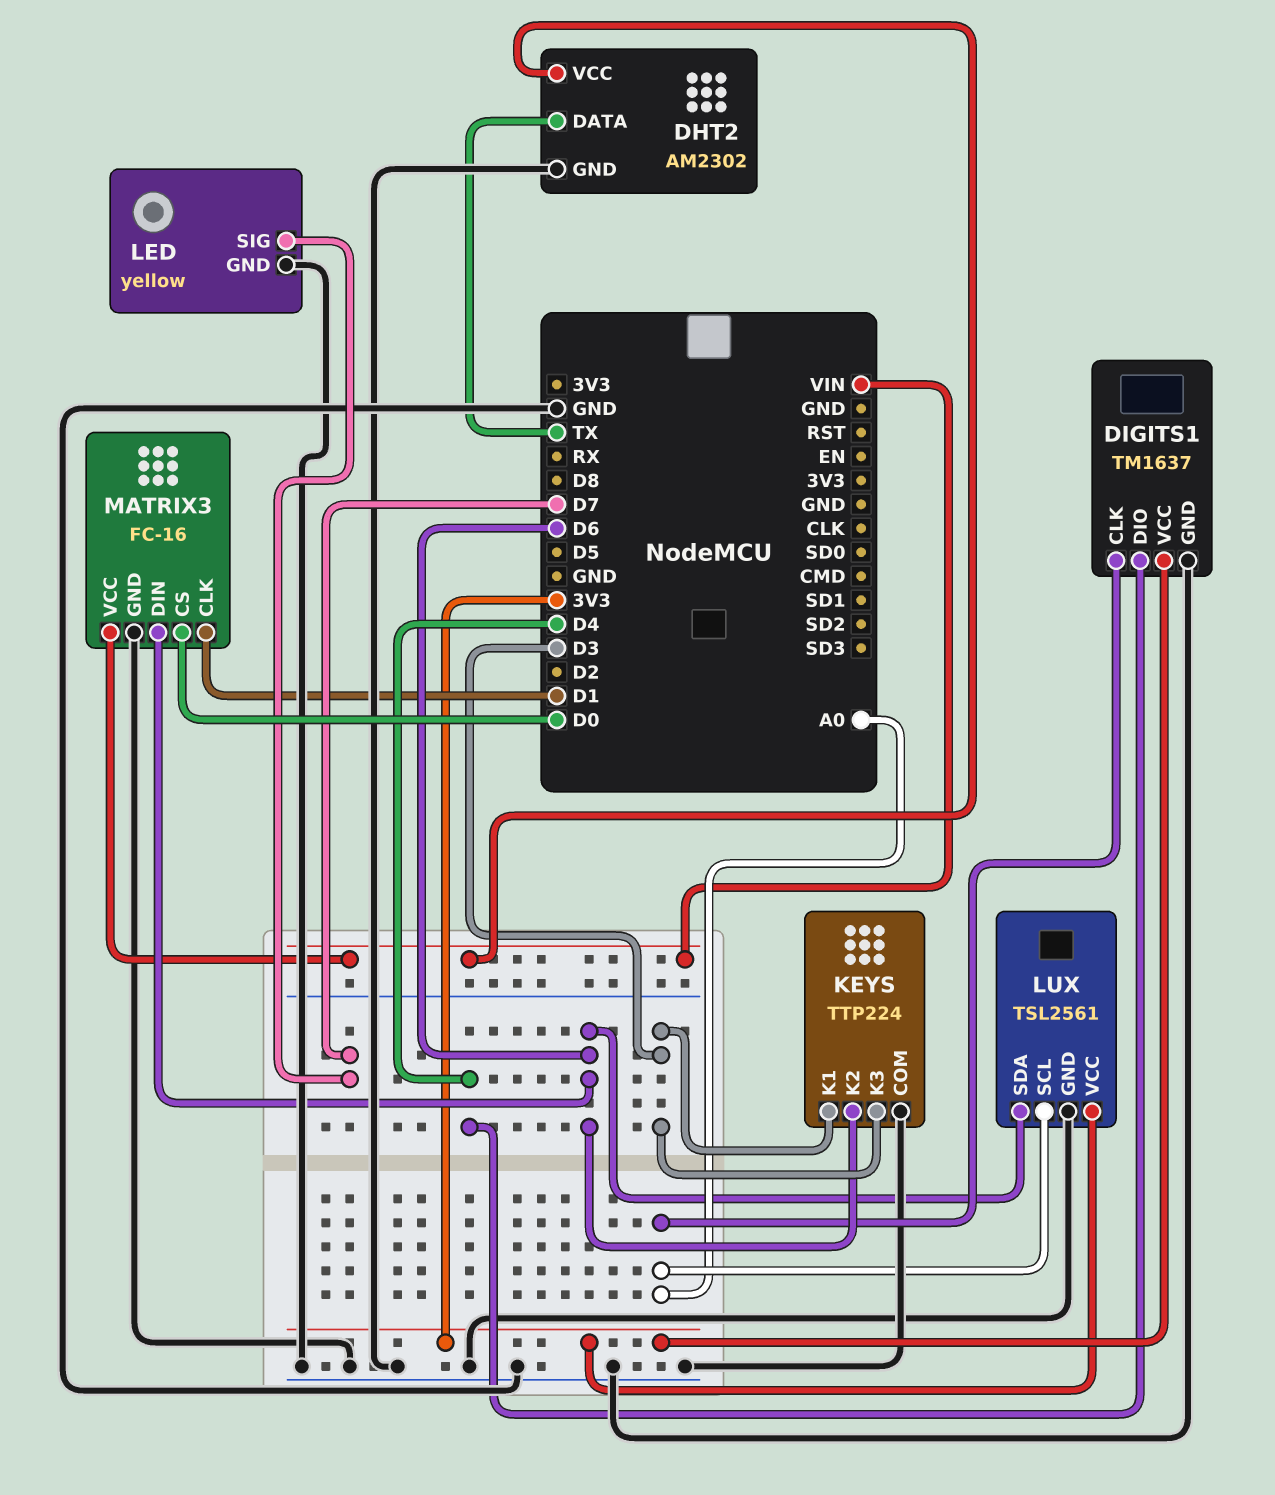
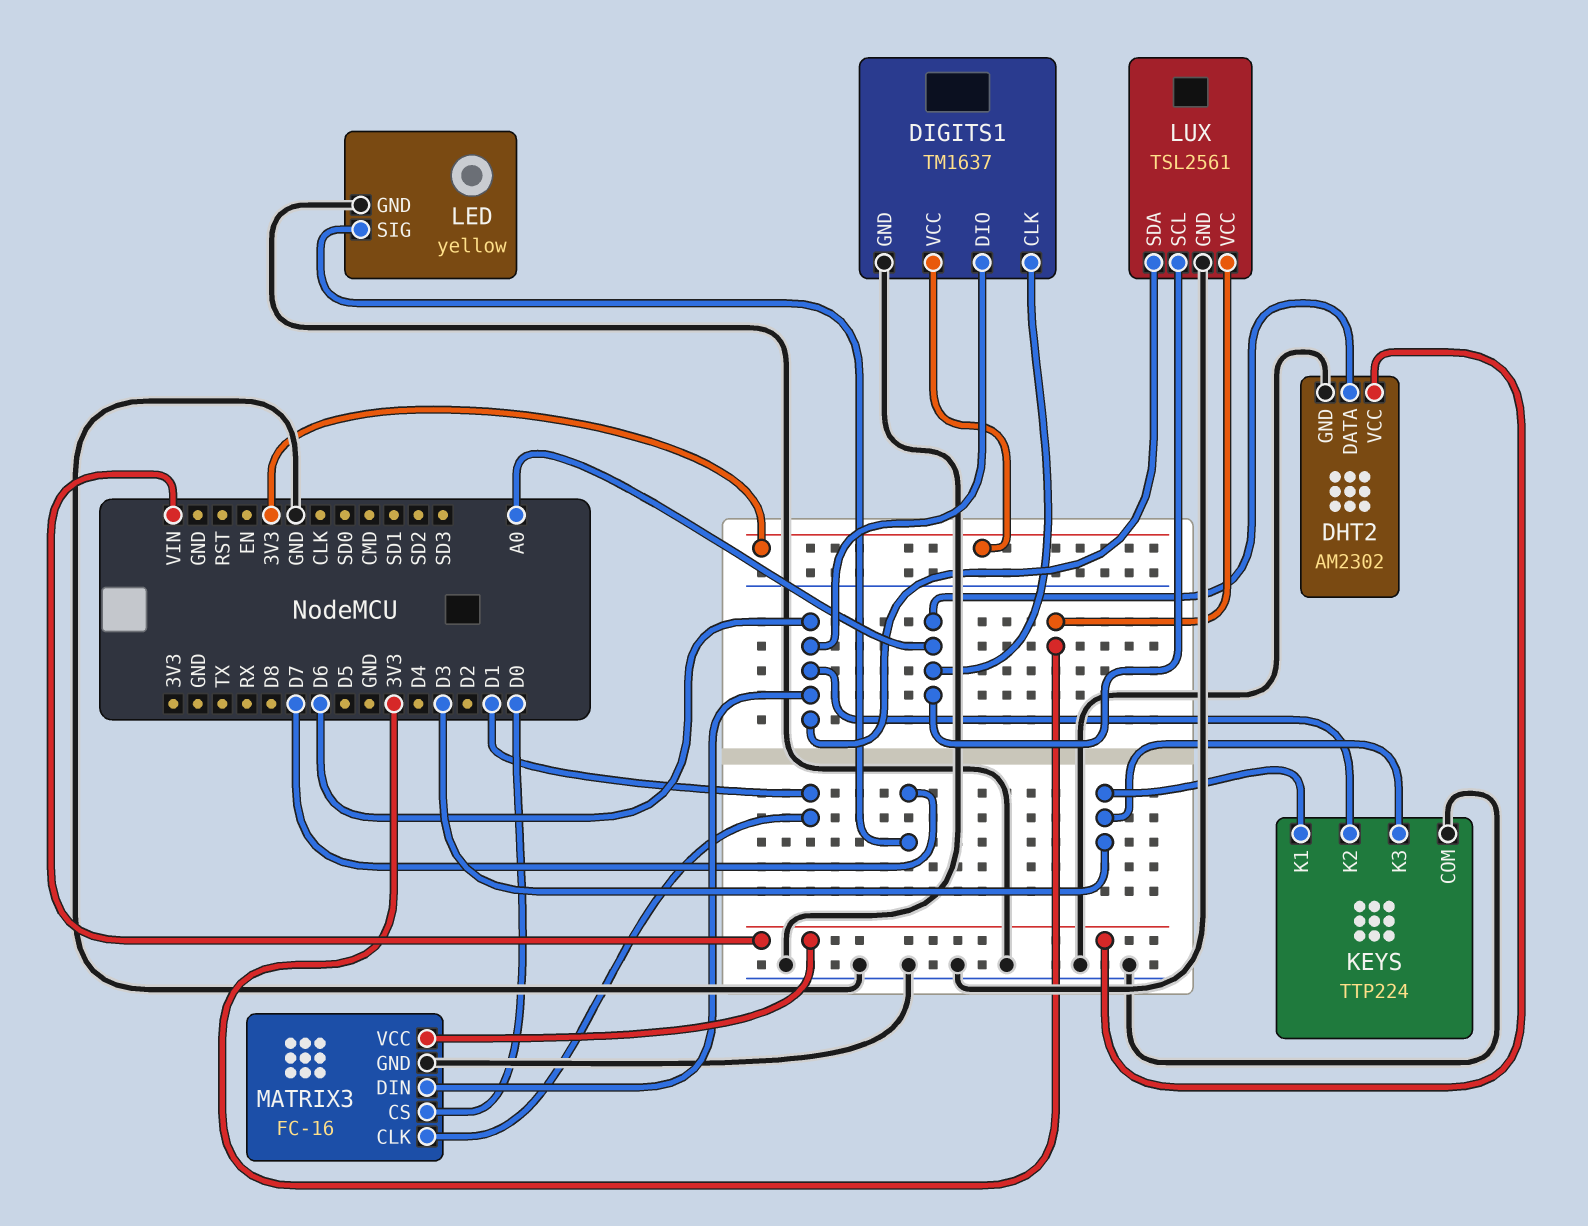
DHT2 pin DATA: TX -> A0
DIGITS1 pin DIO: D4 -> D6

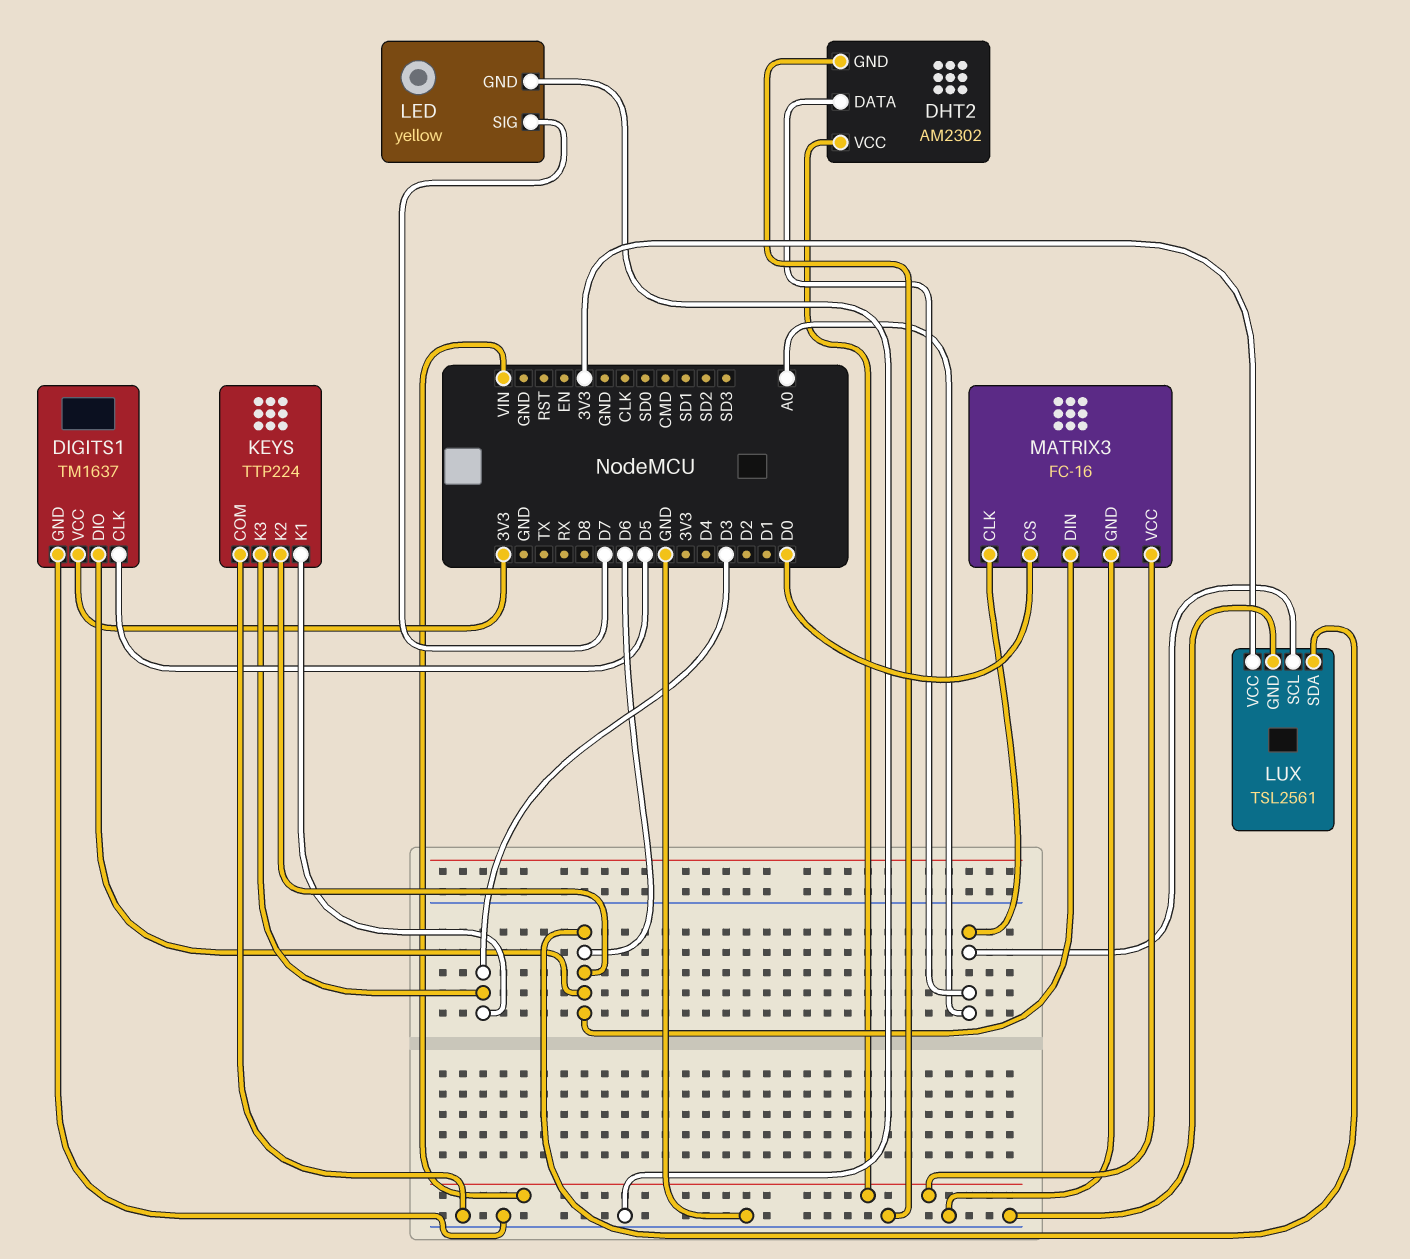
DIGITS1 pin CLK: A0 -> D5
MATRIX3 pin CLK: D1 -> A0

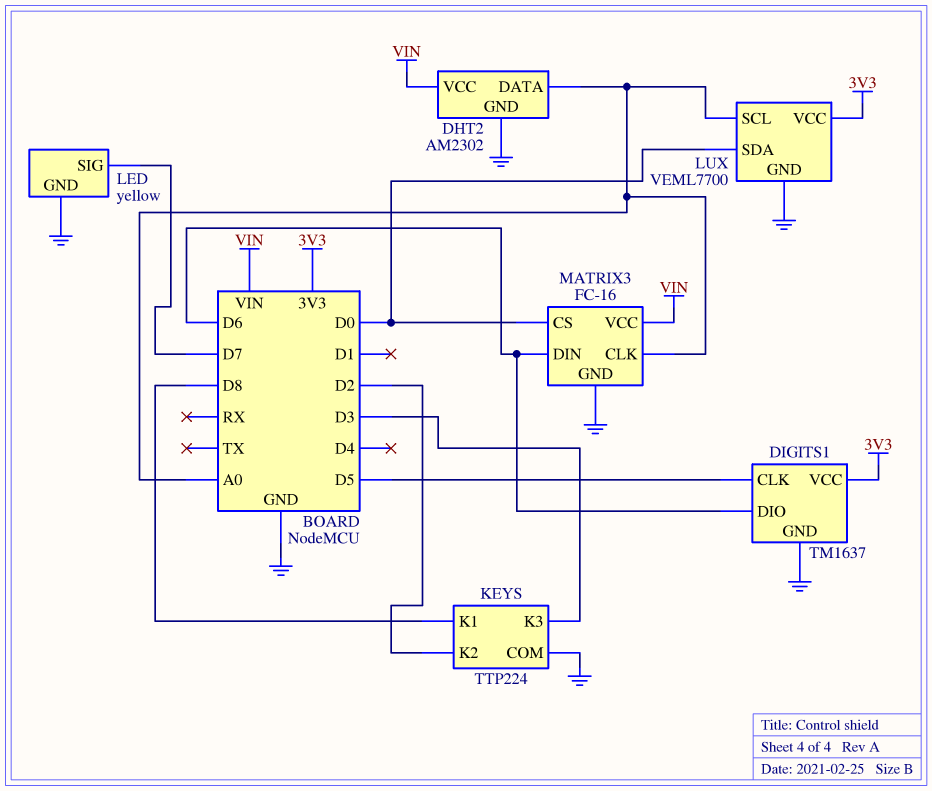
KEYS pin K1: D3 -> D8
KEYS pin K2: D6 -> D2
LUX: TSL2561 -> VEML7700
LUX pin SDA: D6 -> D0

